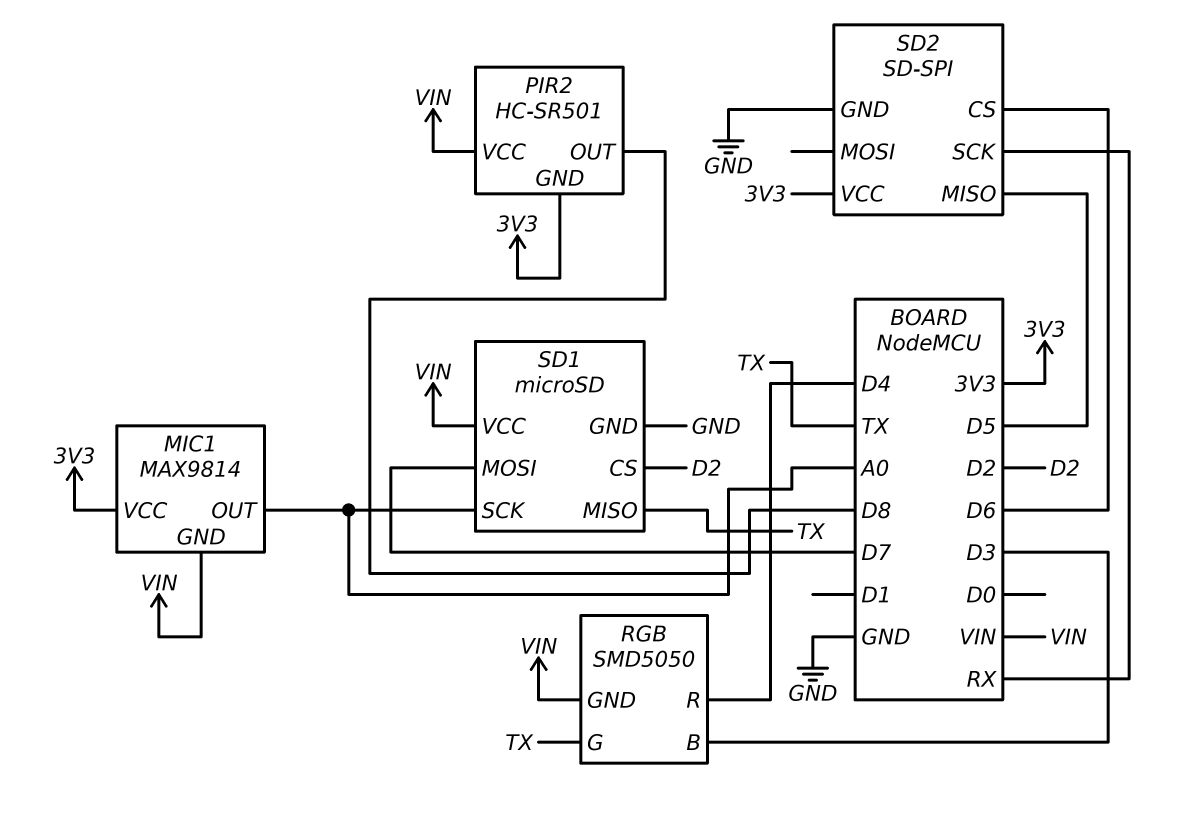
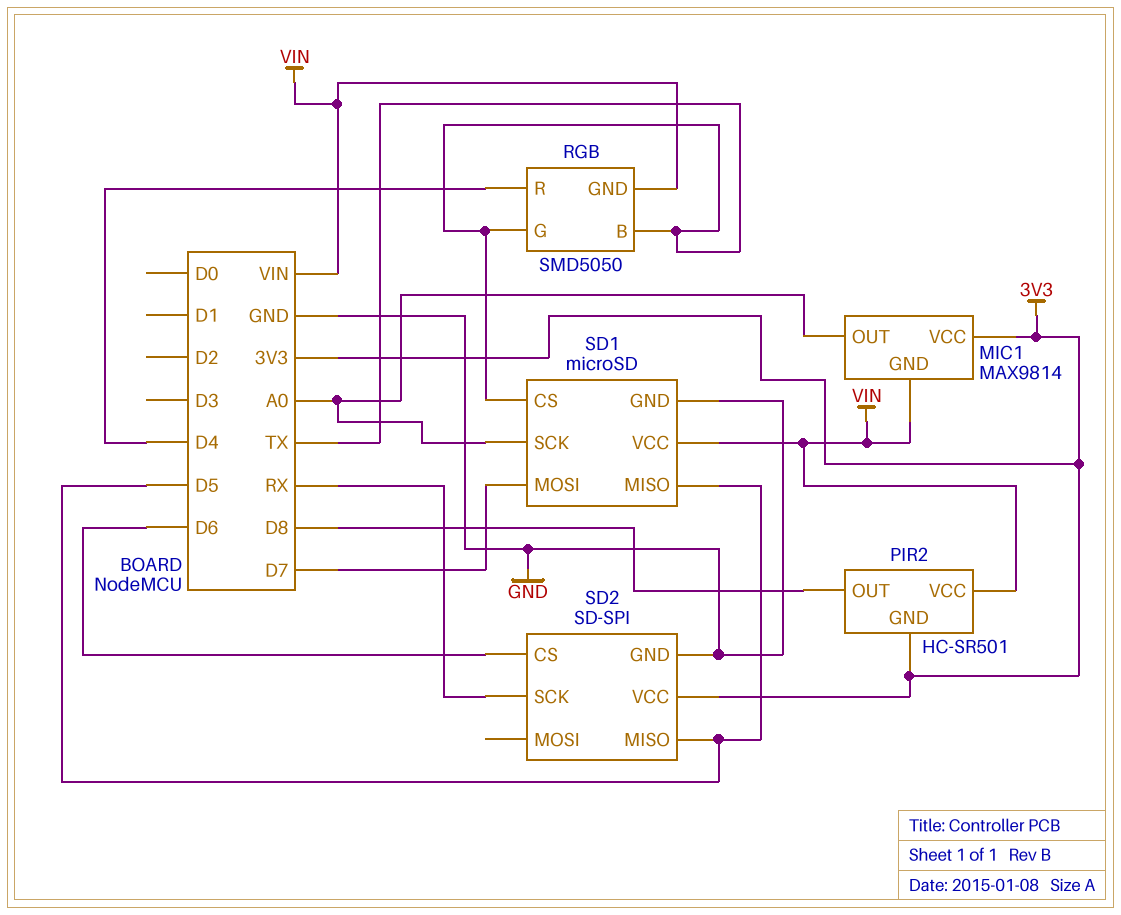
RGB pin B: D3 -> TX
SD1 pin CS: D2 -> TX
SD1 pin MISO: TX -> D5

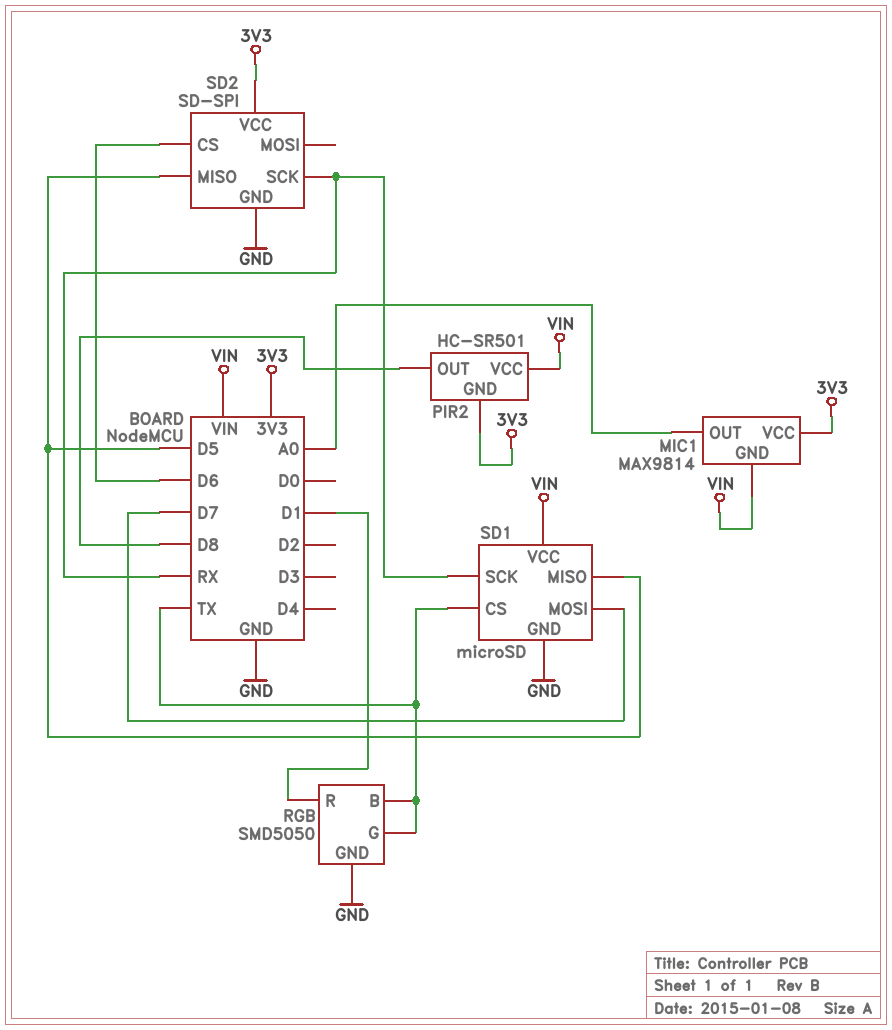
RGB pin GND: VIN -> GND
RGB pin R: D4 -> D1
SD1 pin SCK: A0 -> RX

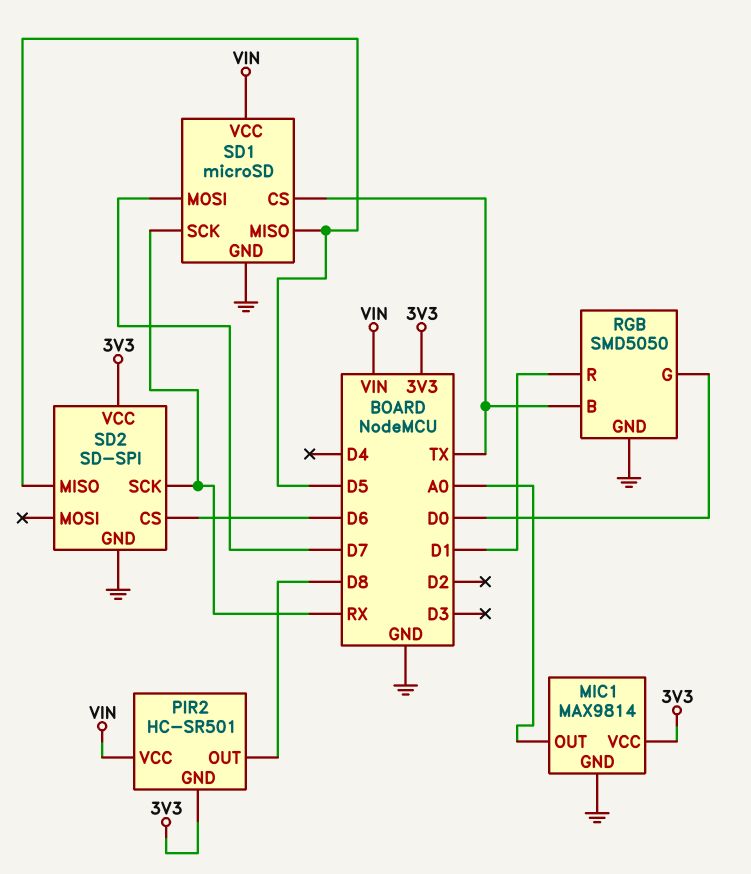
MIC1 pin GND: VIN -> GND
RGB pin G: TX -> D0

